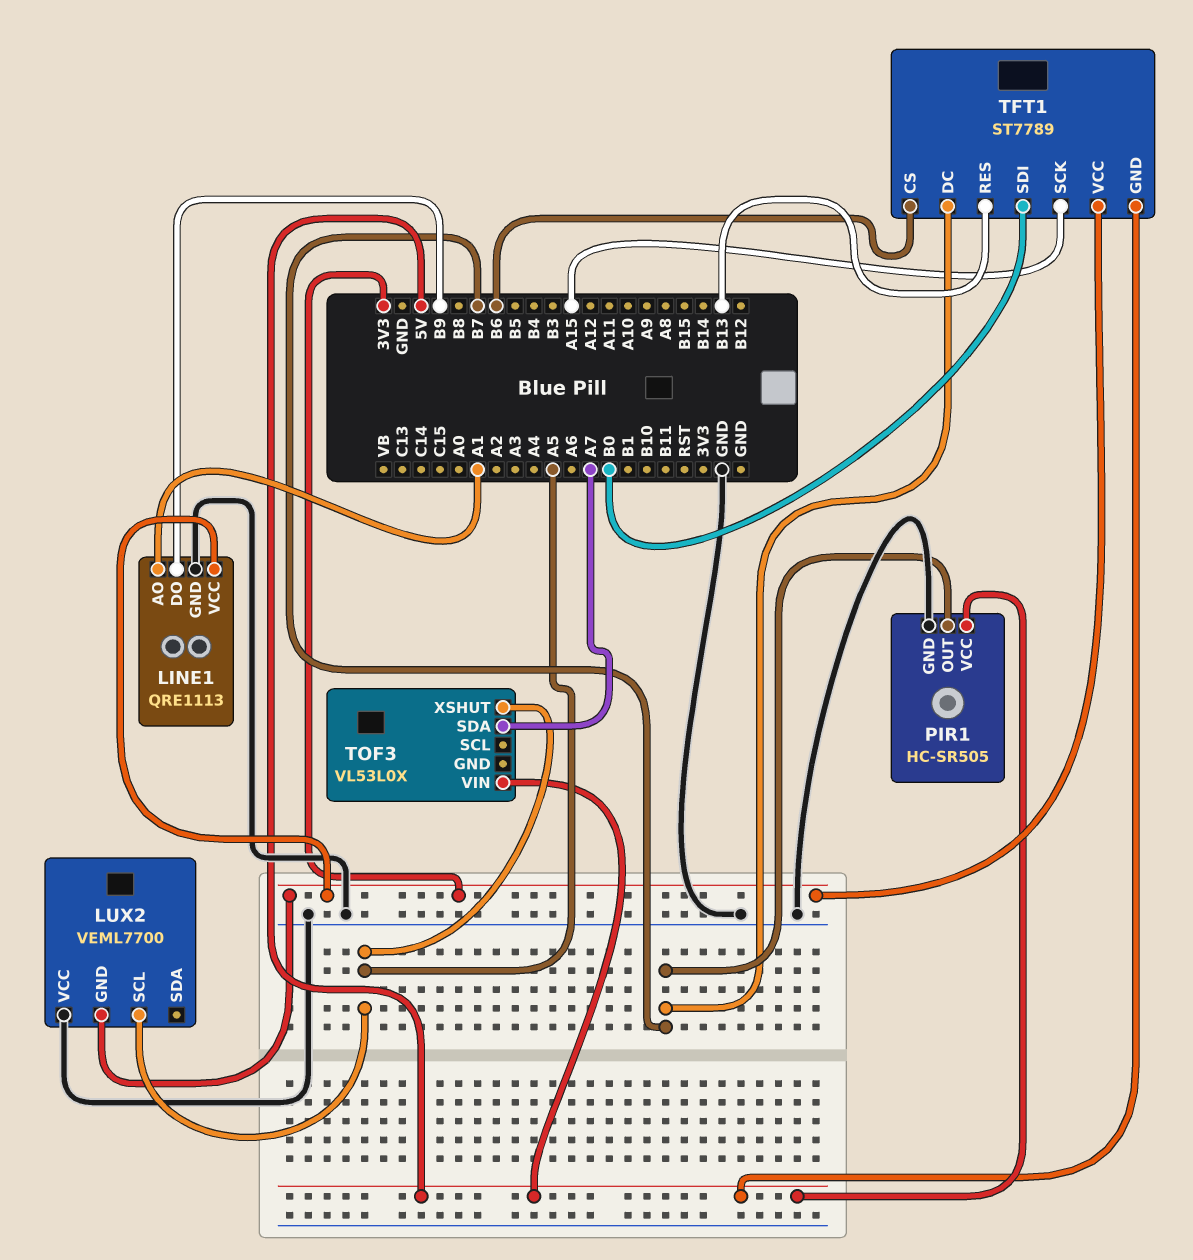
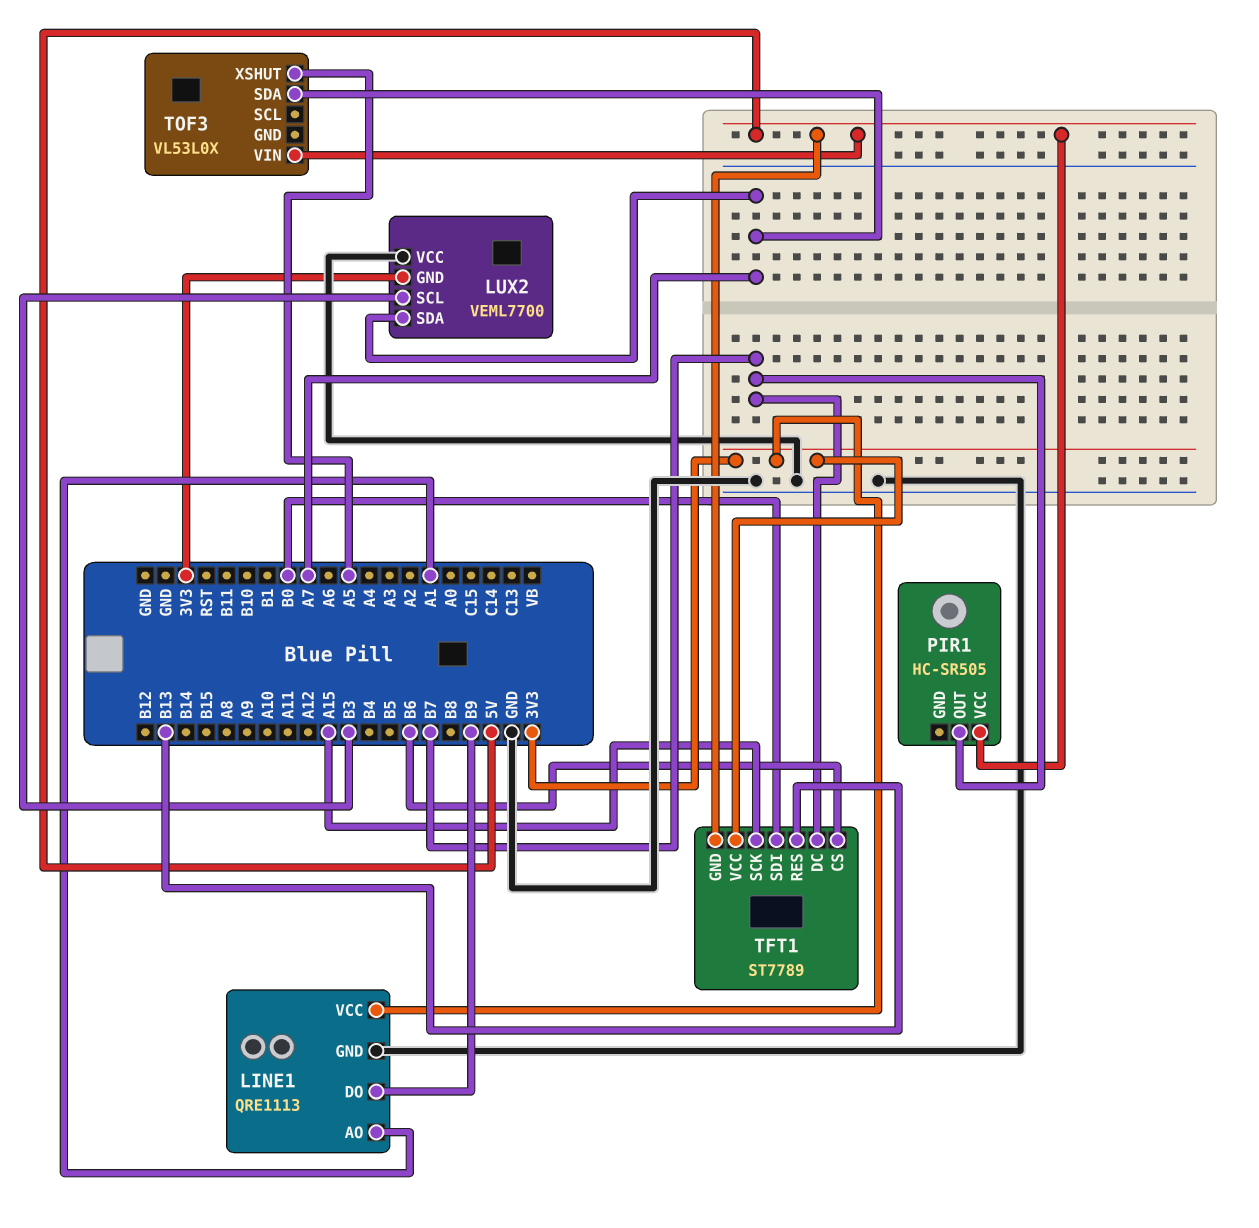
LUX2 pin SCL: A5 -> B3
LUX2 pin SDA: none -> A7
PIR1 pin GND: GND -> none

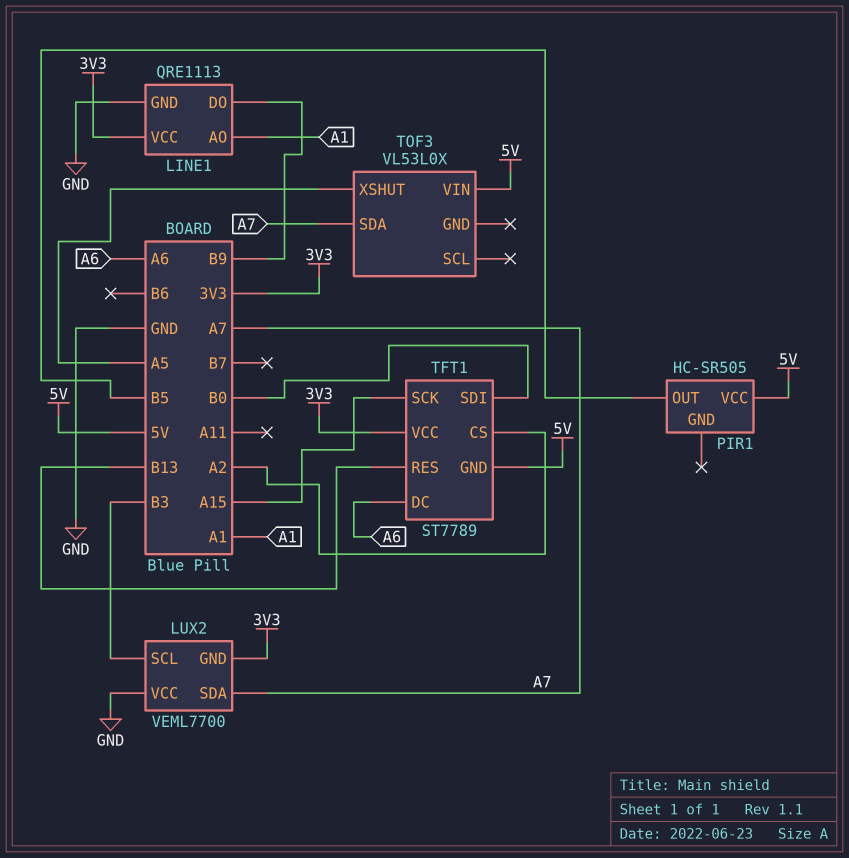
PIR1 pin OUT: B7 -> B5
TFT1 pin CS: B6 -> A2
TFT1 pin DC: B7 -> A6

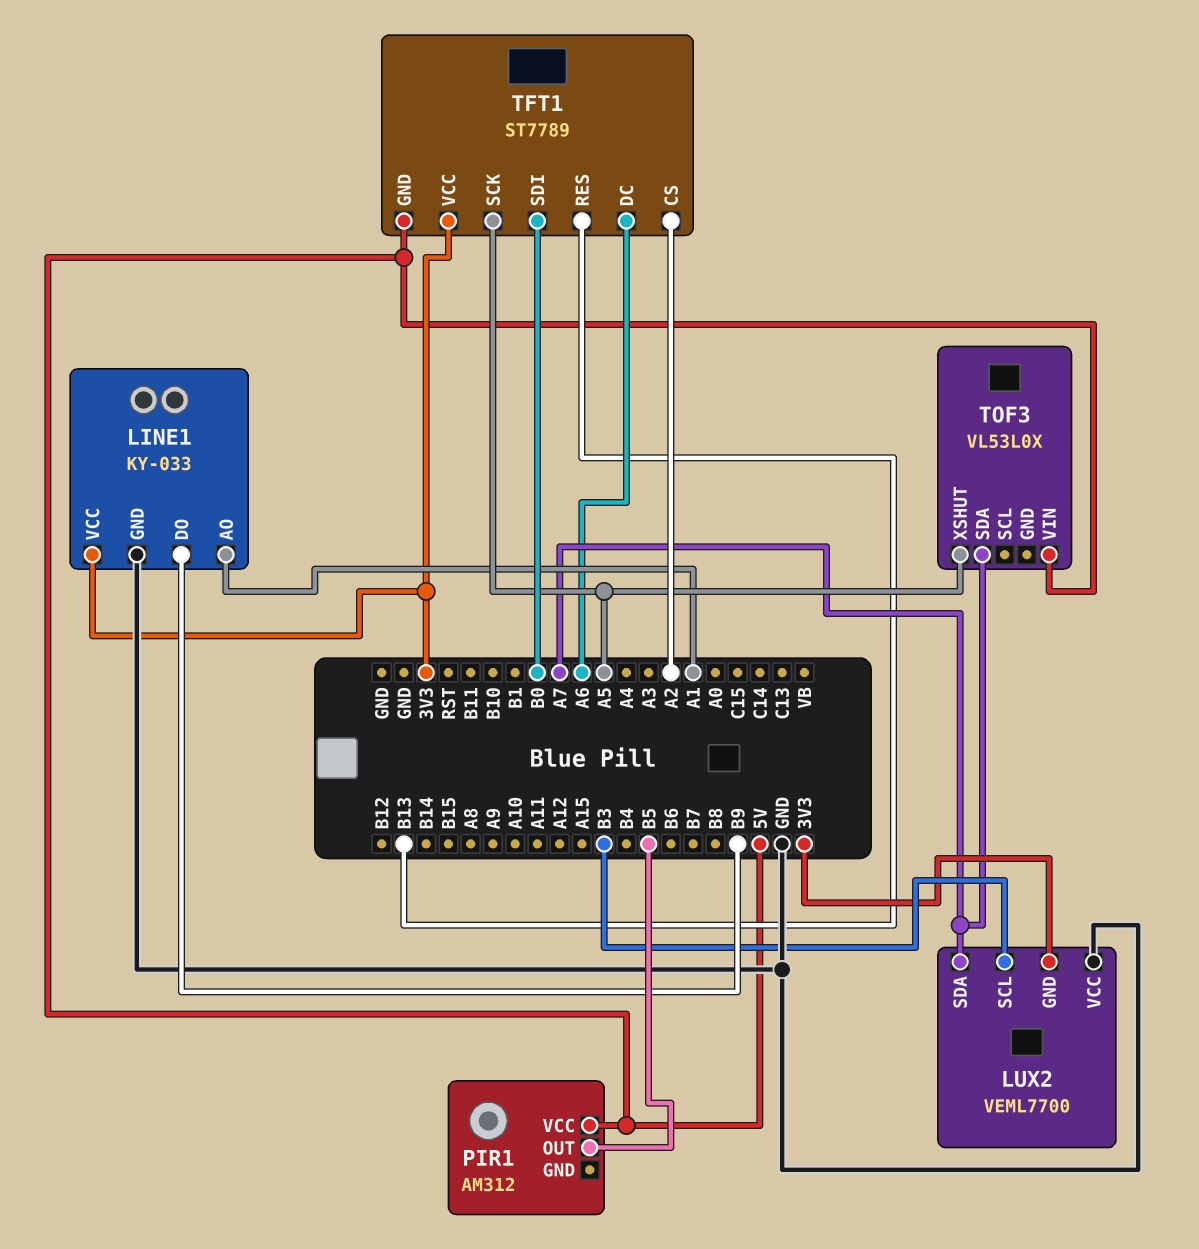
LINE1: QRE1113 -> KY-033
PIR1: HC-SR505 -> AM312
TFT1 pin SCK: A15 -> A5

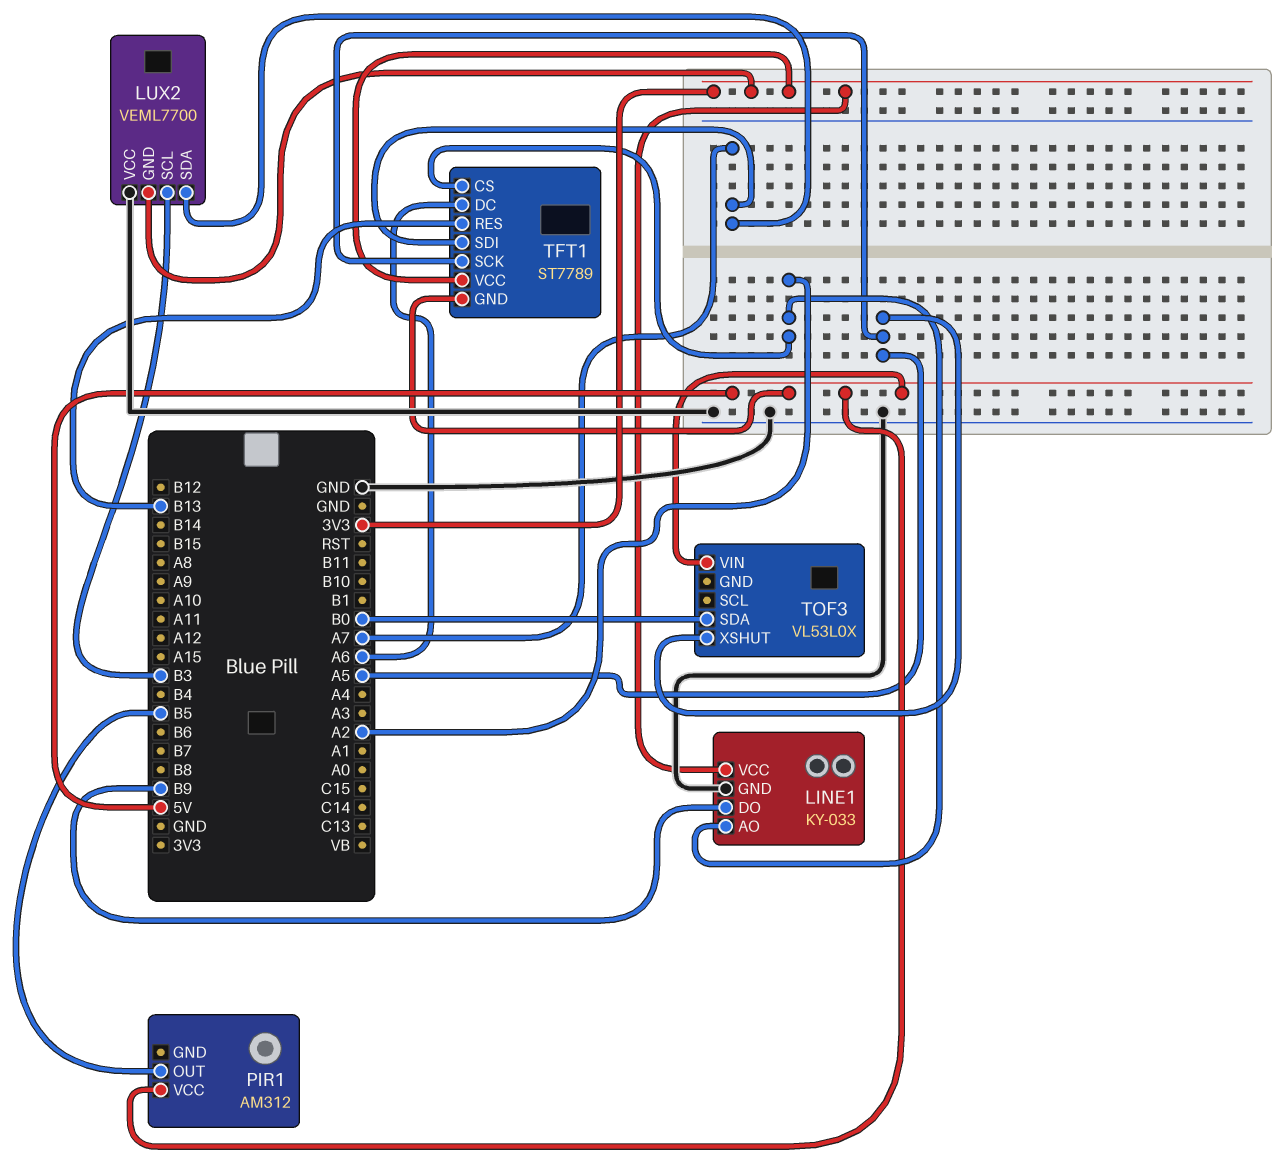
LINE1 pin AO: A1 -> A2
TFT1 pin SDI: B0 -> A7
TOF3 pin SDA: A7 -> B0

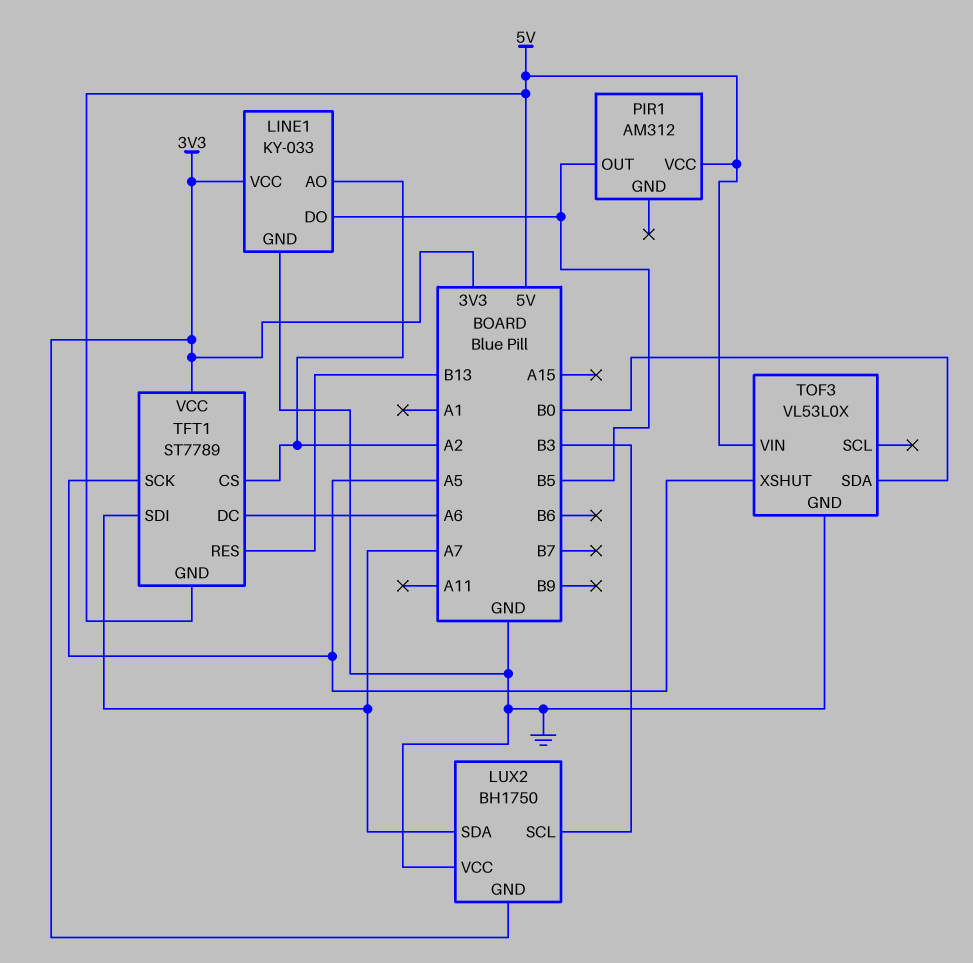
LINE1 pin DO: B9 -> B5
LUX2: VEML7700 -> BH1750
TOF3 pin GND: none -> GND

